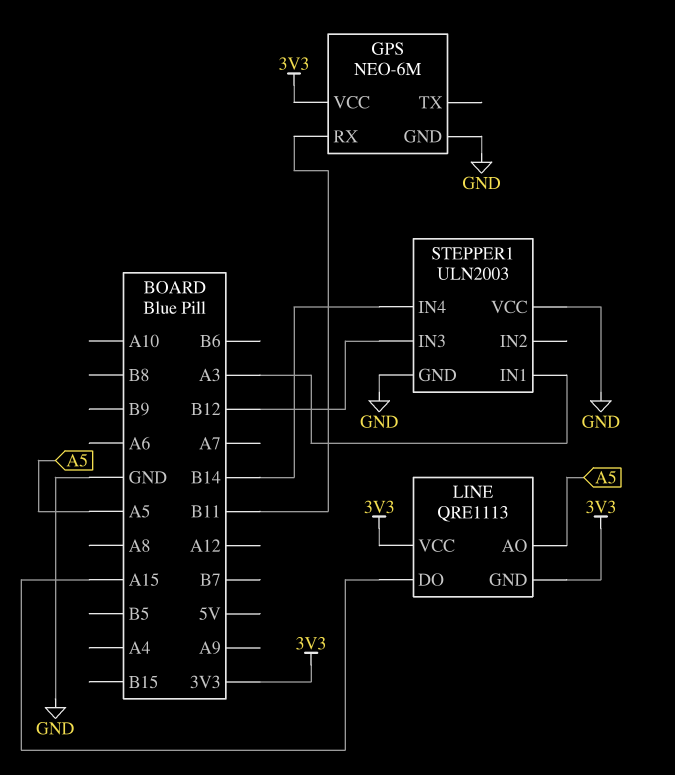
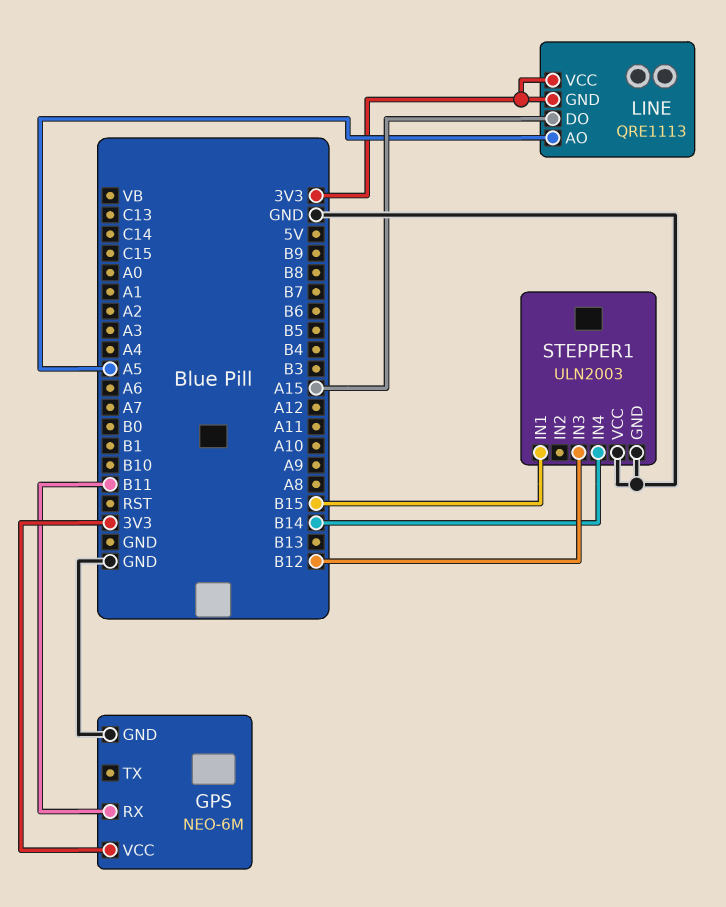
STEPPER1 pin IN1: A3 -> B15

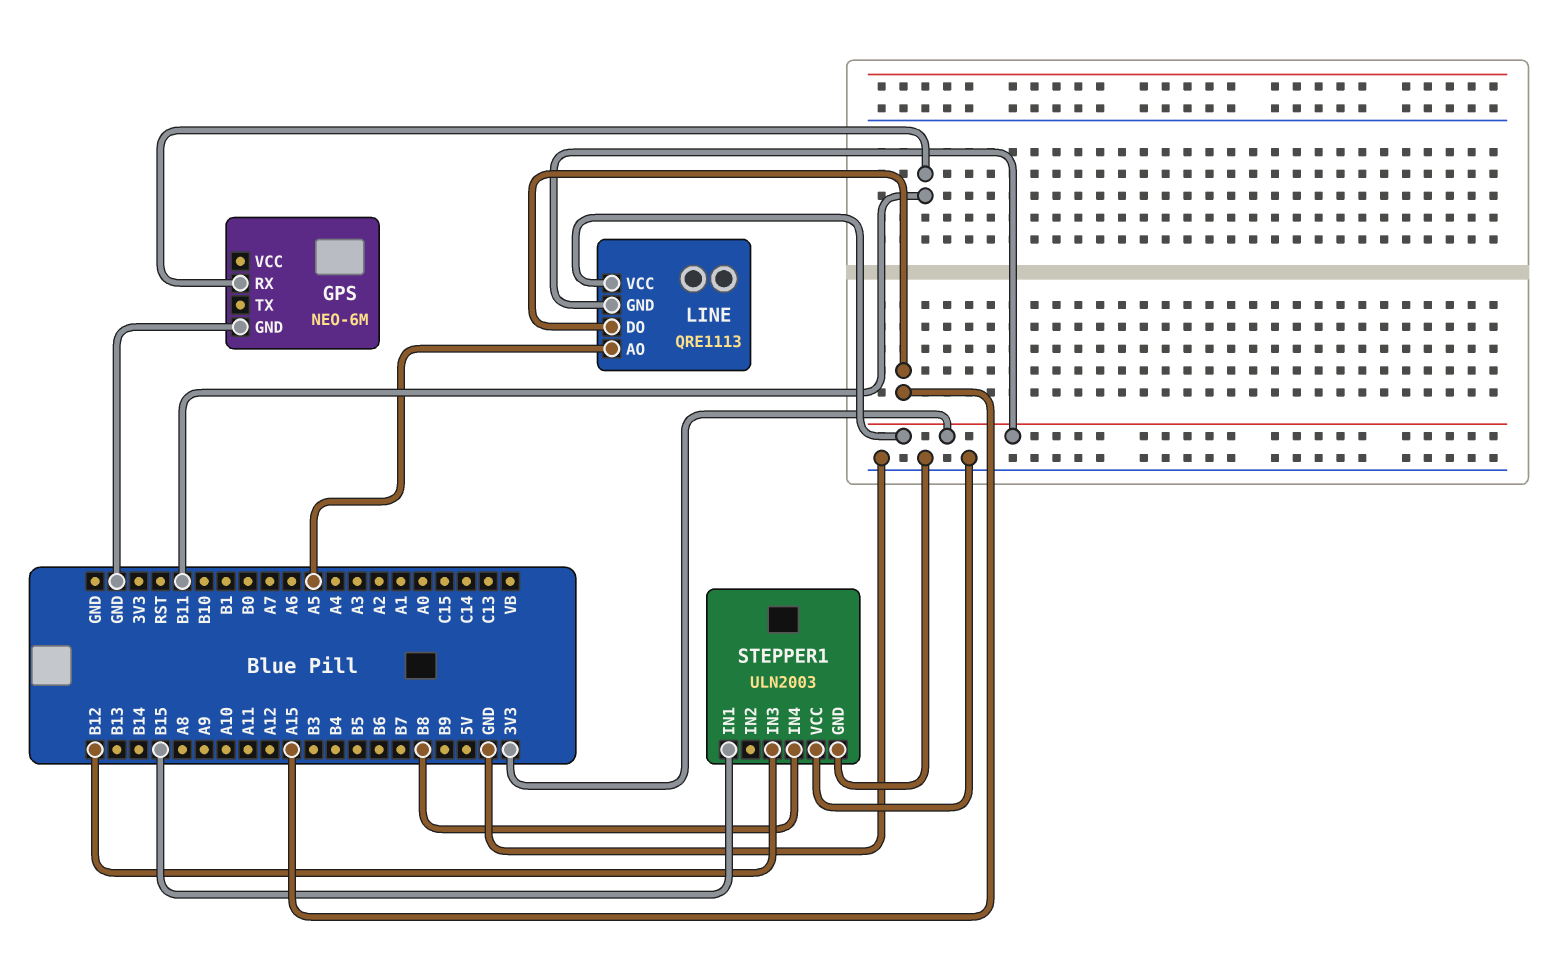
GPS pin VCC: 3V3 -> none
STEPPER1 pin IN4: B14 -> B8

